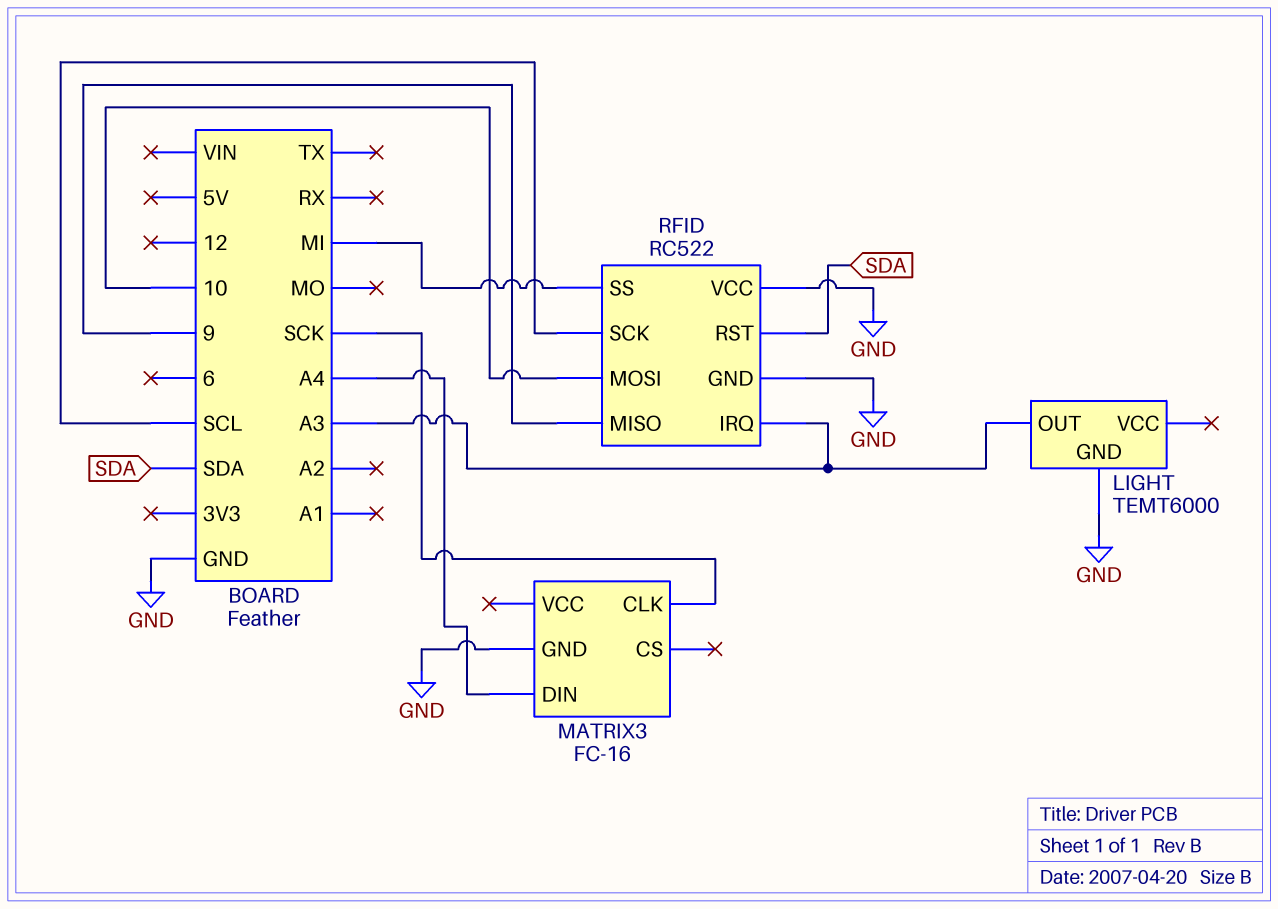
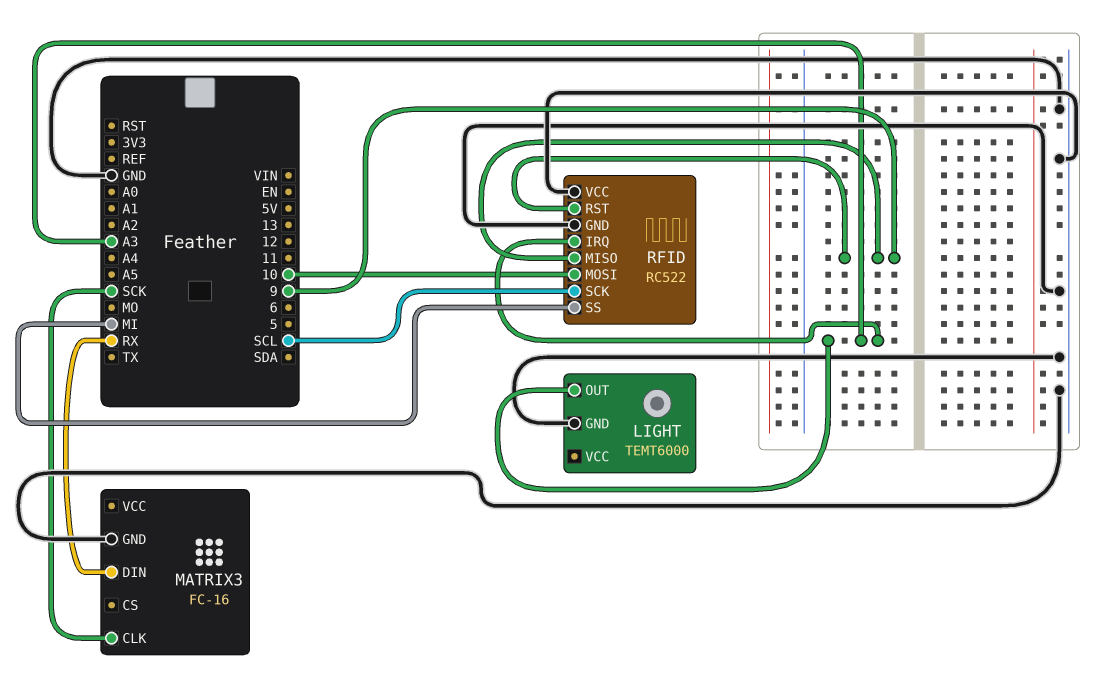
MATRIX3 pin DIN: A4 -> RX
RFID pin RST: SDA -> 9

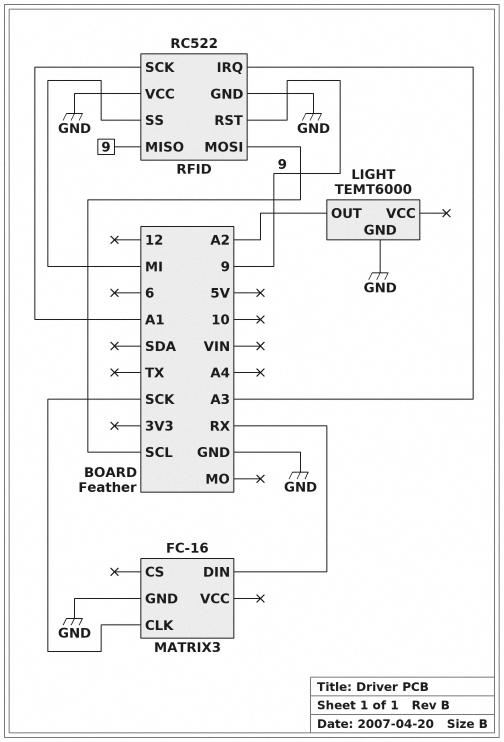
LIGHT pin OUT: A3 -> A2
RFID pin MOSI: 10 -> SCL
RFID pin SCK: SCL -> A1

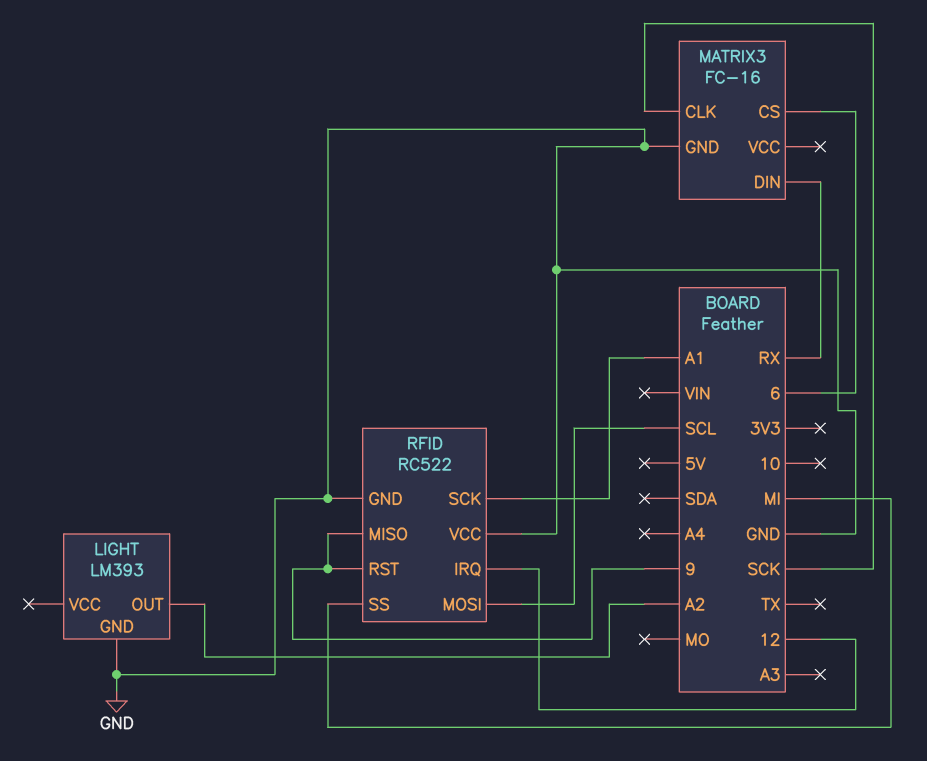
LIGHT: TEMT6000 -> LM393
MATRIX3 pin CS: none -> 6
RFID pin IRQ: A3 -> 12

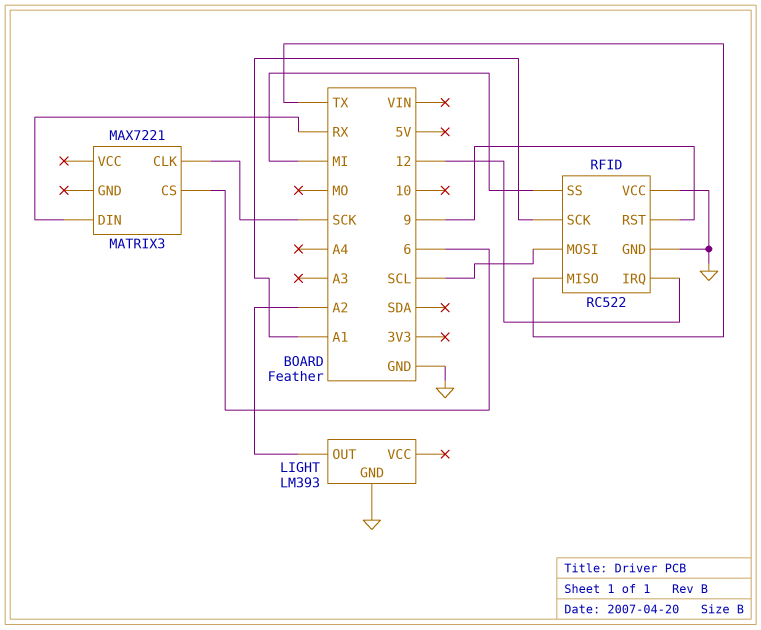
MATRIX3: FC-16 -> MAX7221
MATRIX3 pin GND: GND -> none
RFID pin MISO: 9 -> TX

